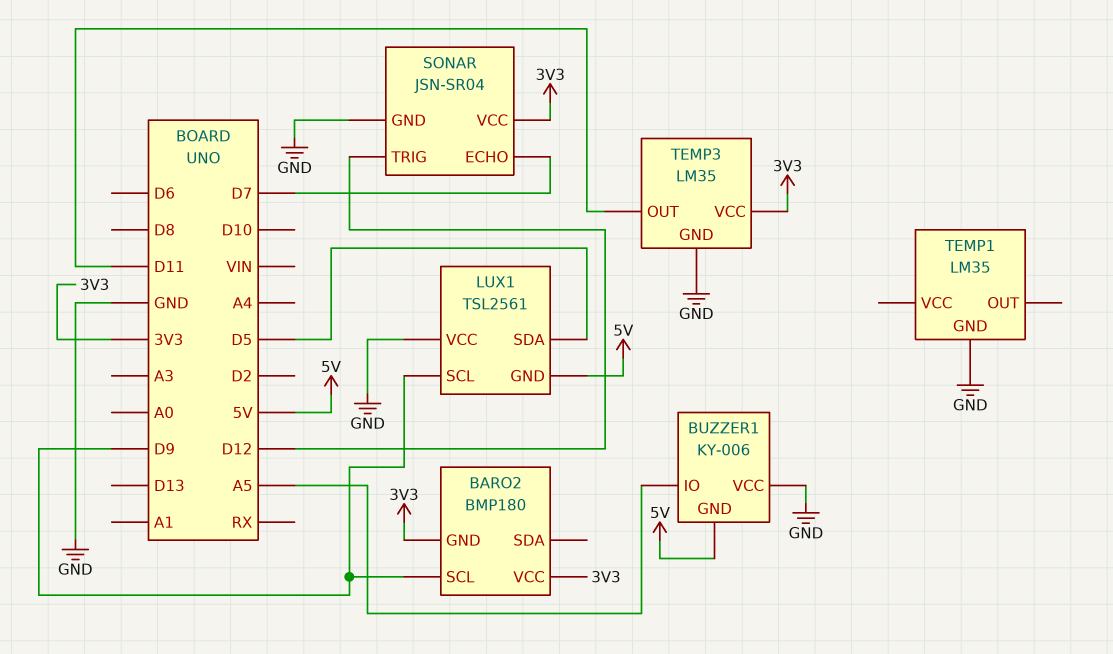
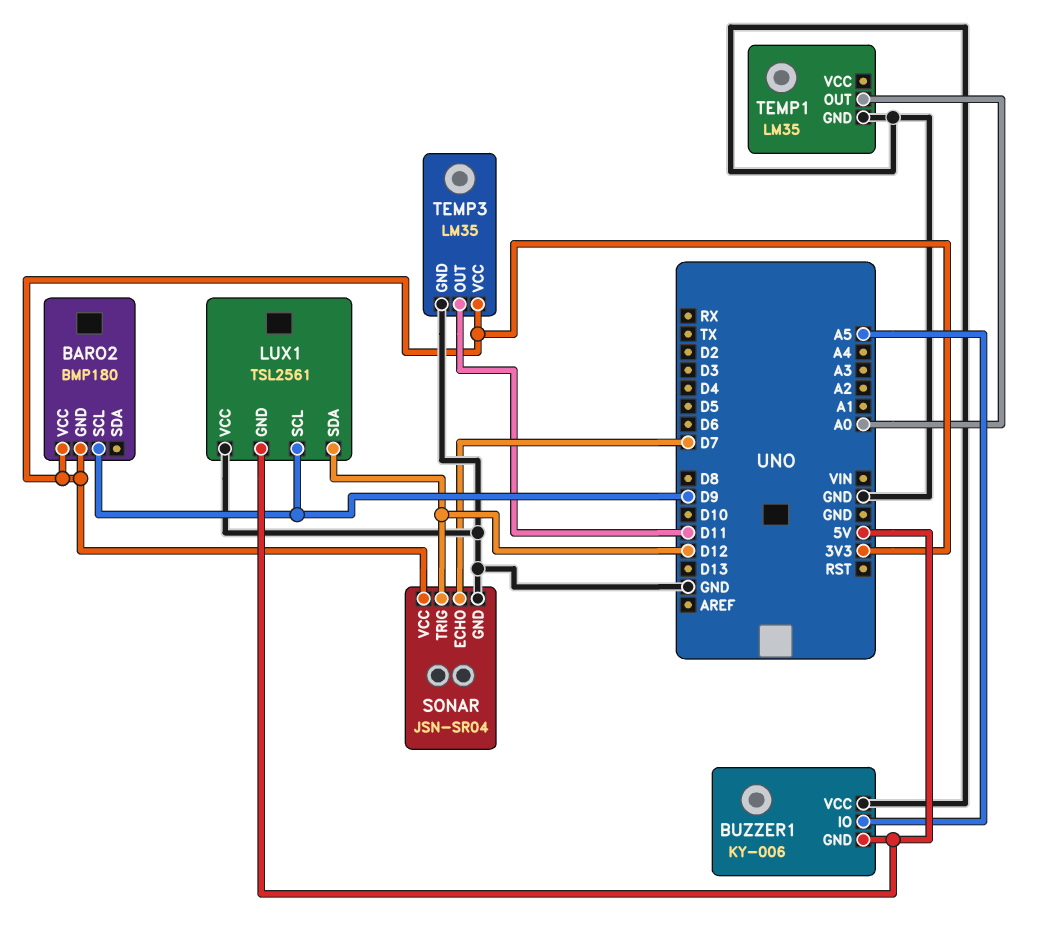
LUX1 pin SDA: D5 -> D12
TEMP1 pin OUT: none -> A0

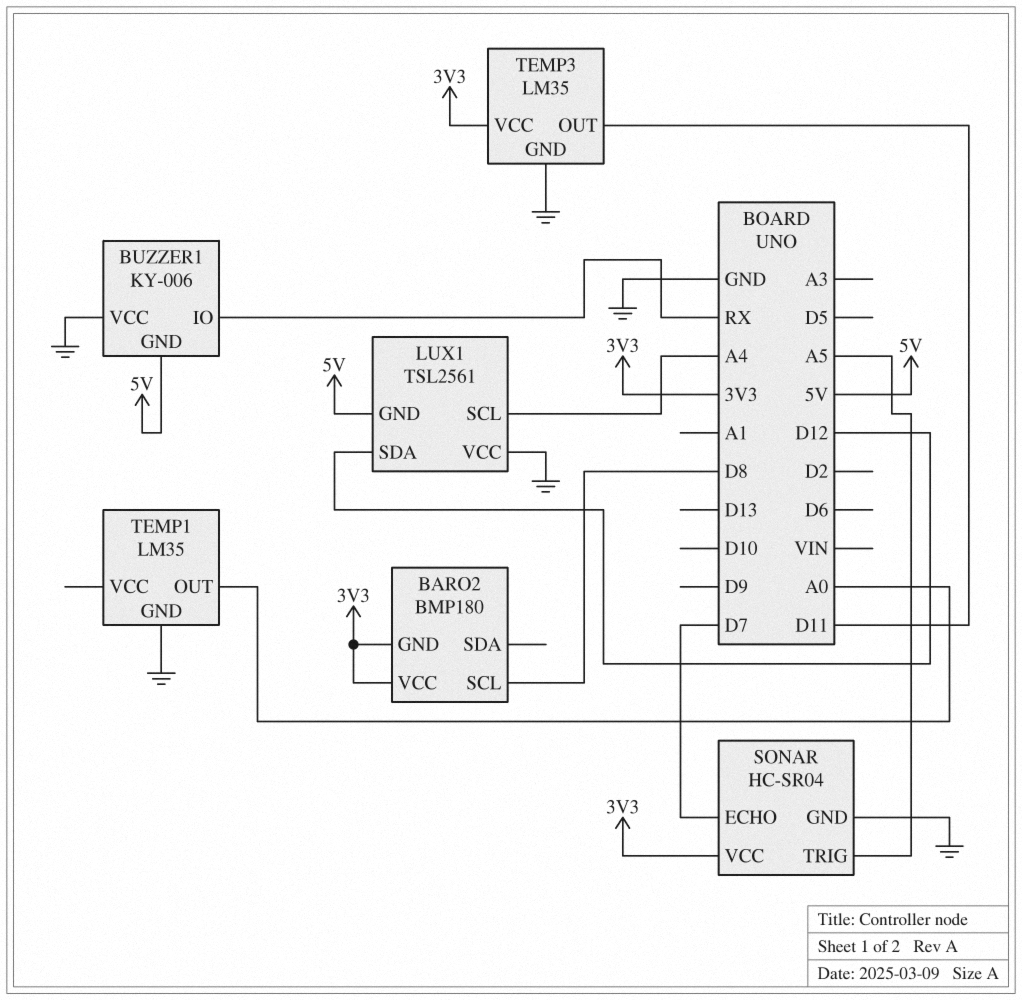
BARO2 pin SCL: D9 -> D8
BUZZER1 pin IO: A5 -> RX
LUX1 pin SCL: D9 -> A4
SONAR: JSN-SR04 -> HC-SR04
SONAR pin TRIG: D12 -> A5

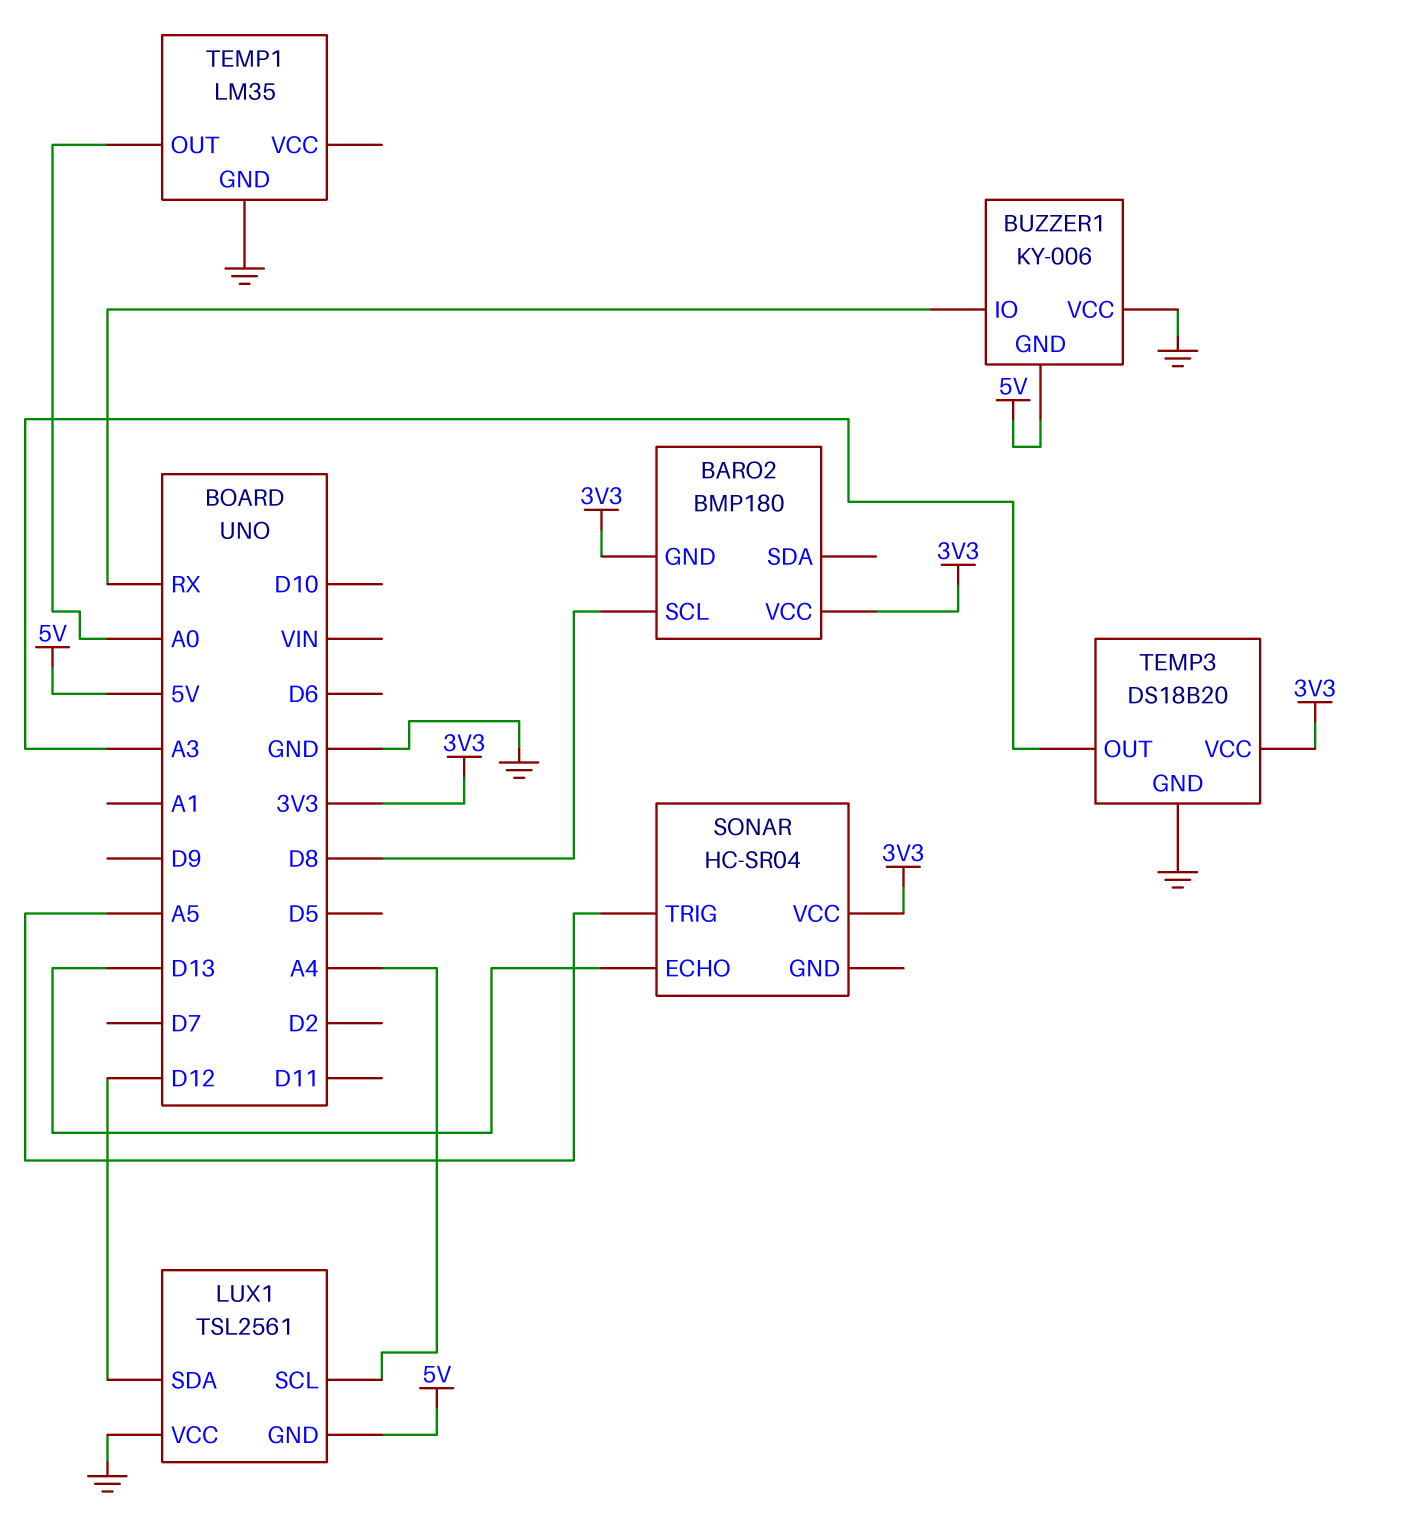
SONAR pin ECHO: D7 -> D13
SONAR pin GND: GND -> none
TEMP3: LM35 -> DS18B20
TEMP3 pin OUT: D11 -> A3

